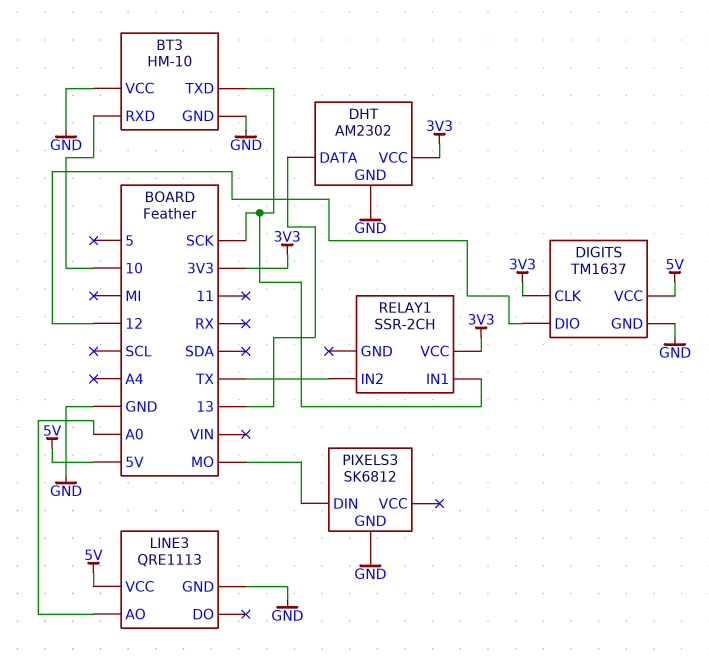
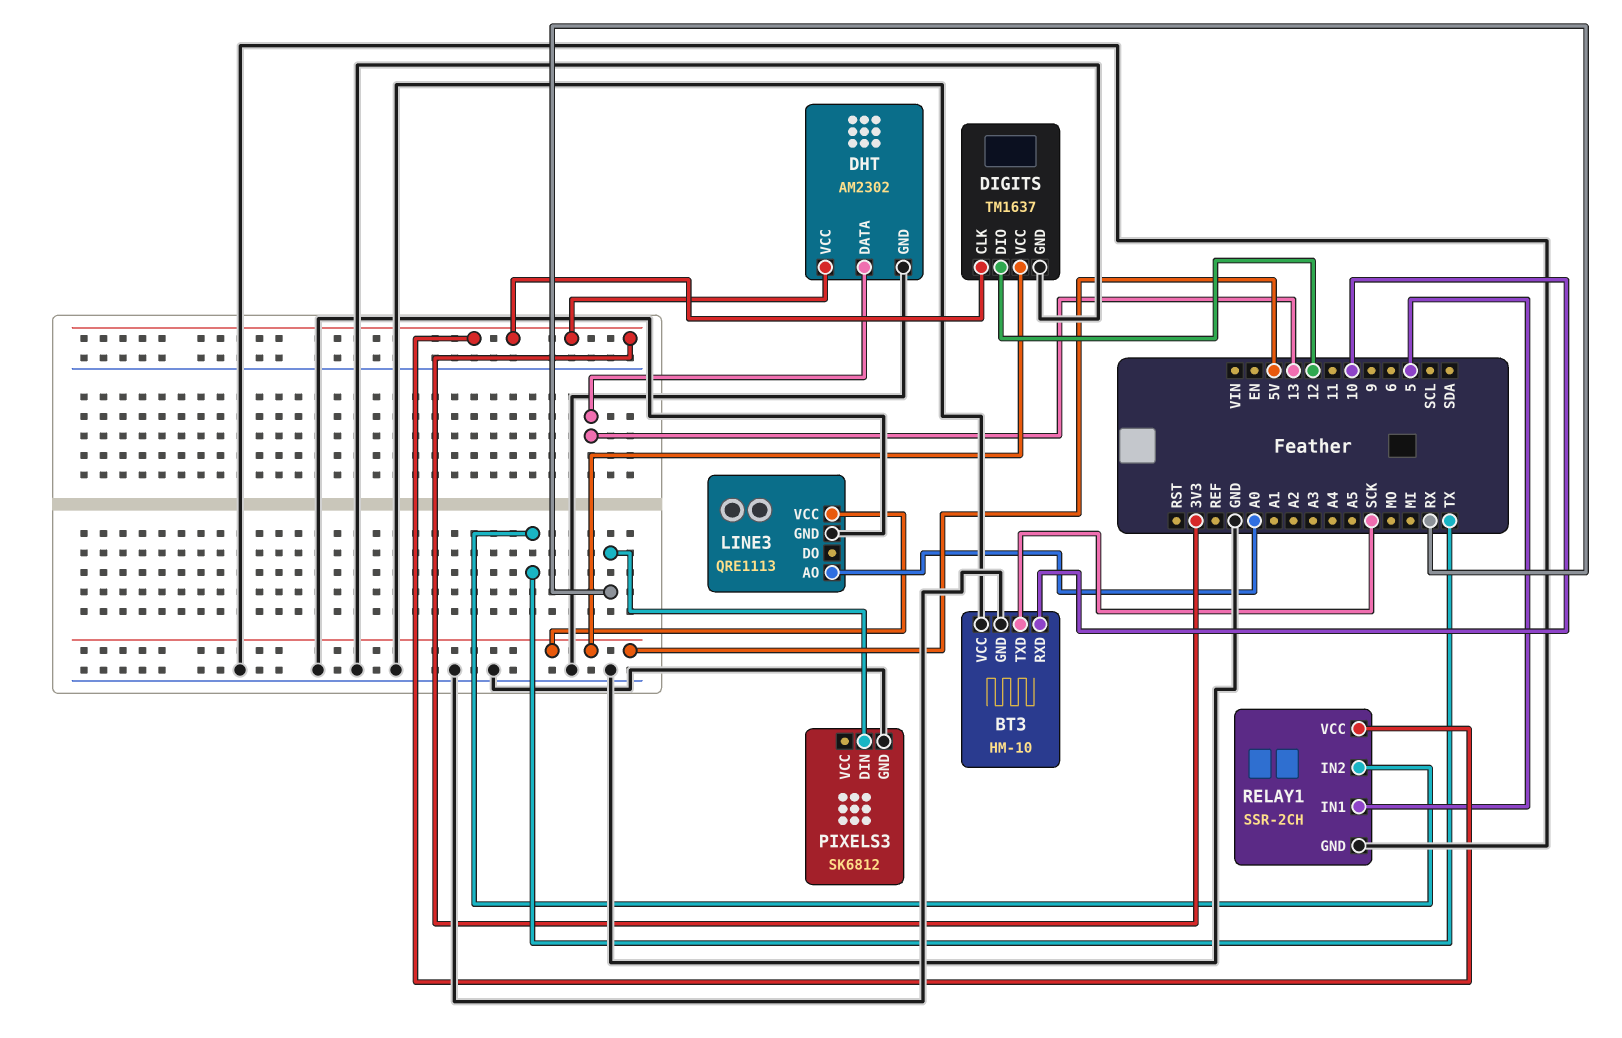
PIXELS3 pin DIN: MO -> RX
RELAY1 pin GND: none -> GND
RELAY1 pin IN1: SCK -> 5

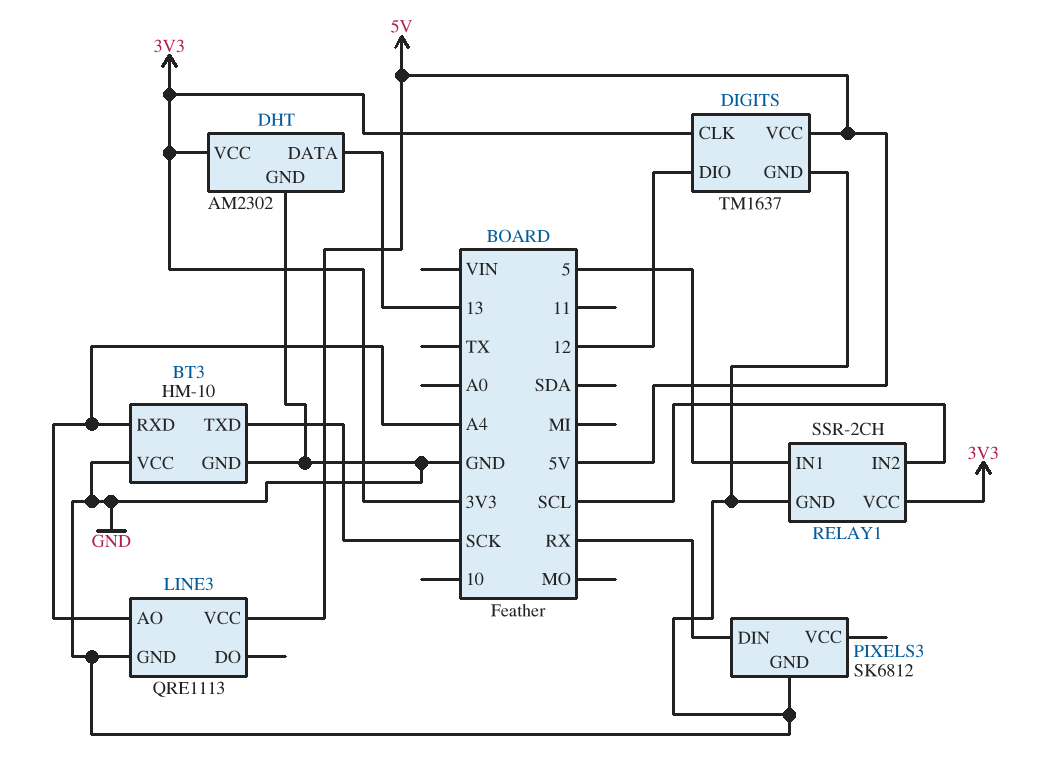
BT3 pin RXD: 10 -> A4
LINE3 pin AO: A0 -> A4
RELAY1 pin IN2: TX -> SCL

